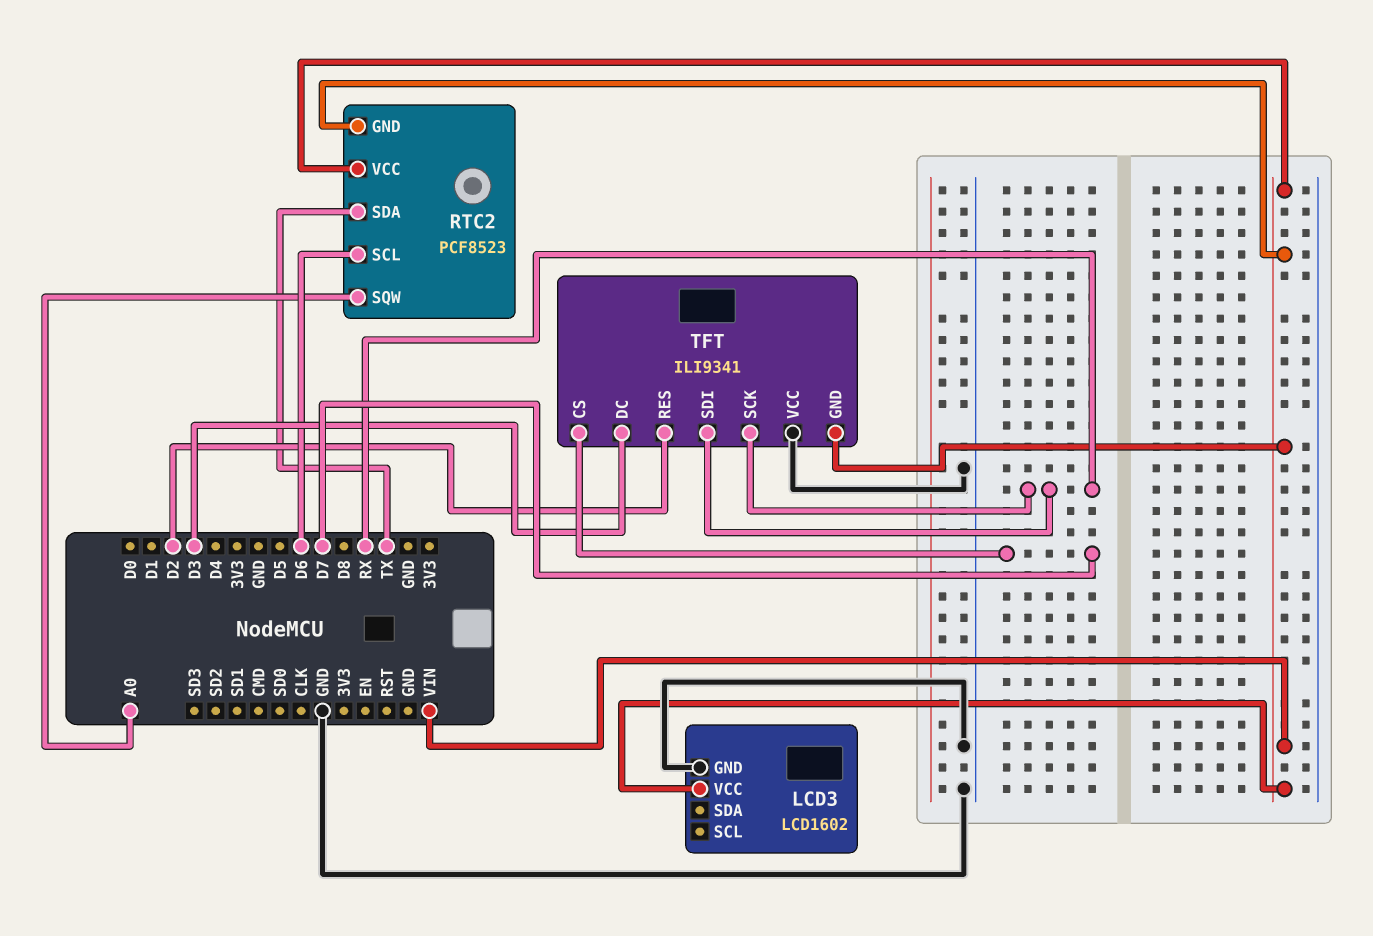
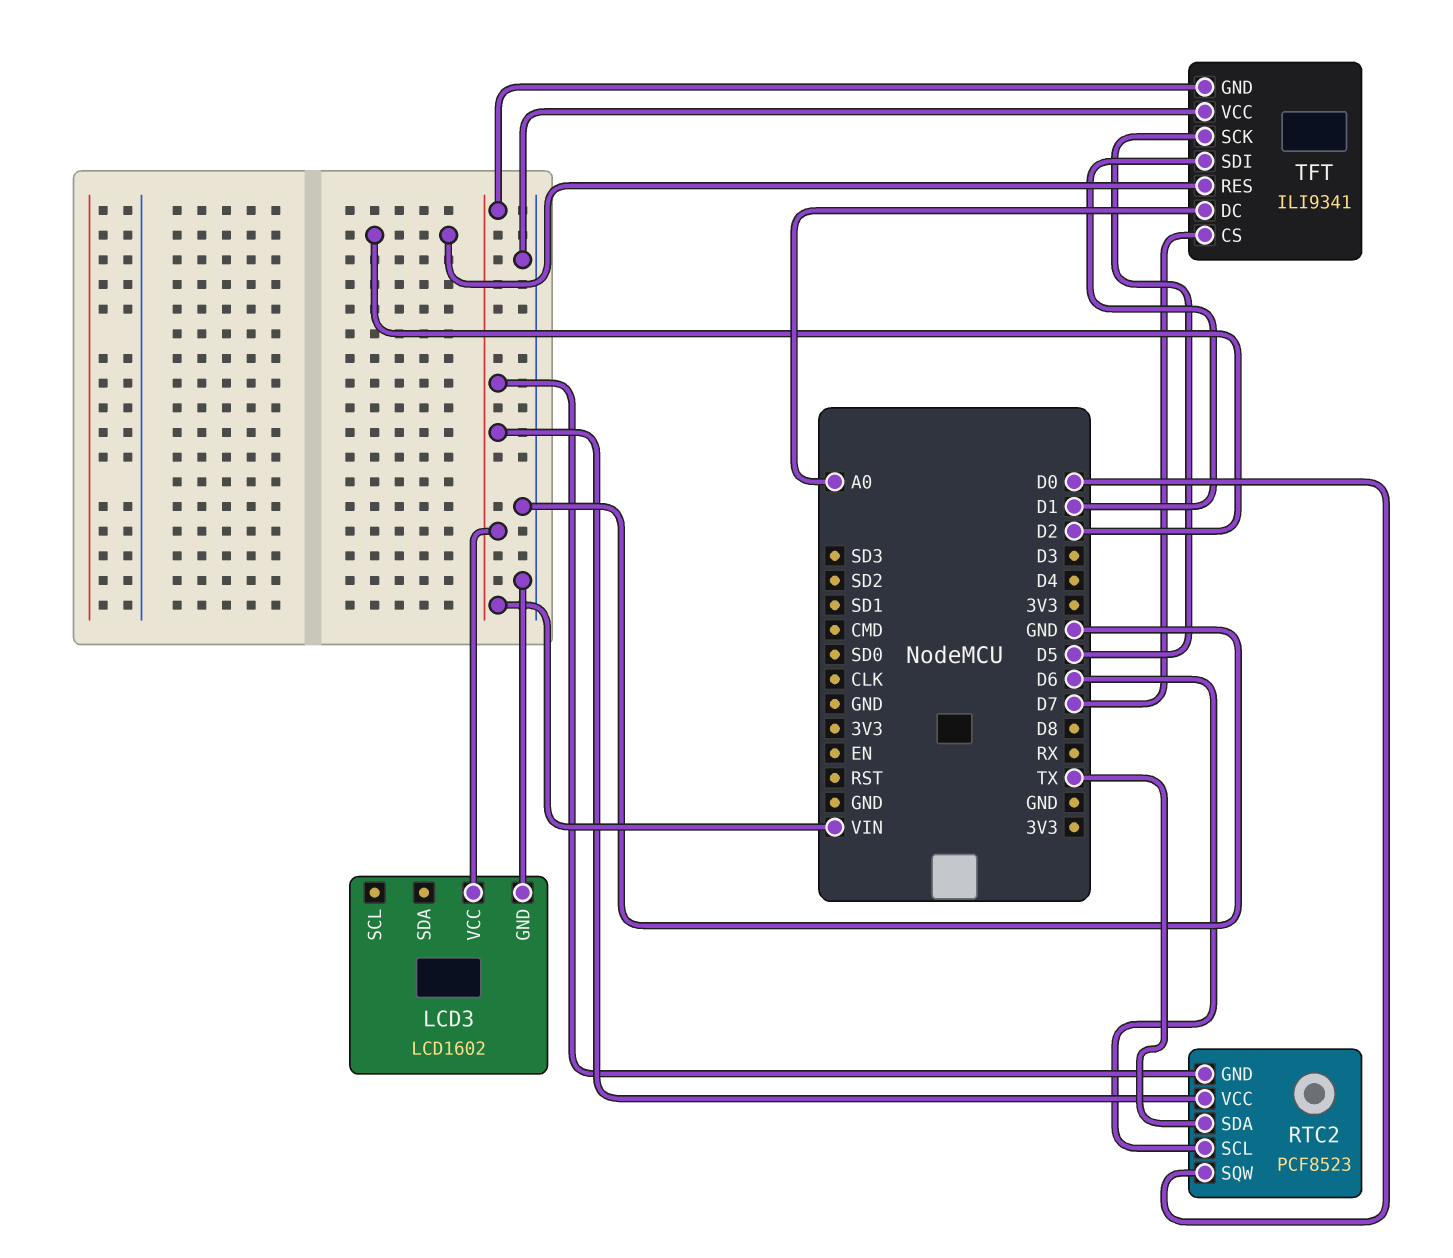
RTC2 pin SQW: A0 -> D0
TFT pin DC: D3 -> A0
TFT pin SCK: RX -> D5
TFT pin SDI: RX -> D1

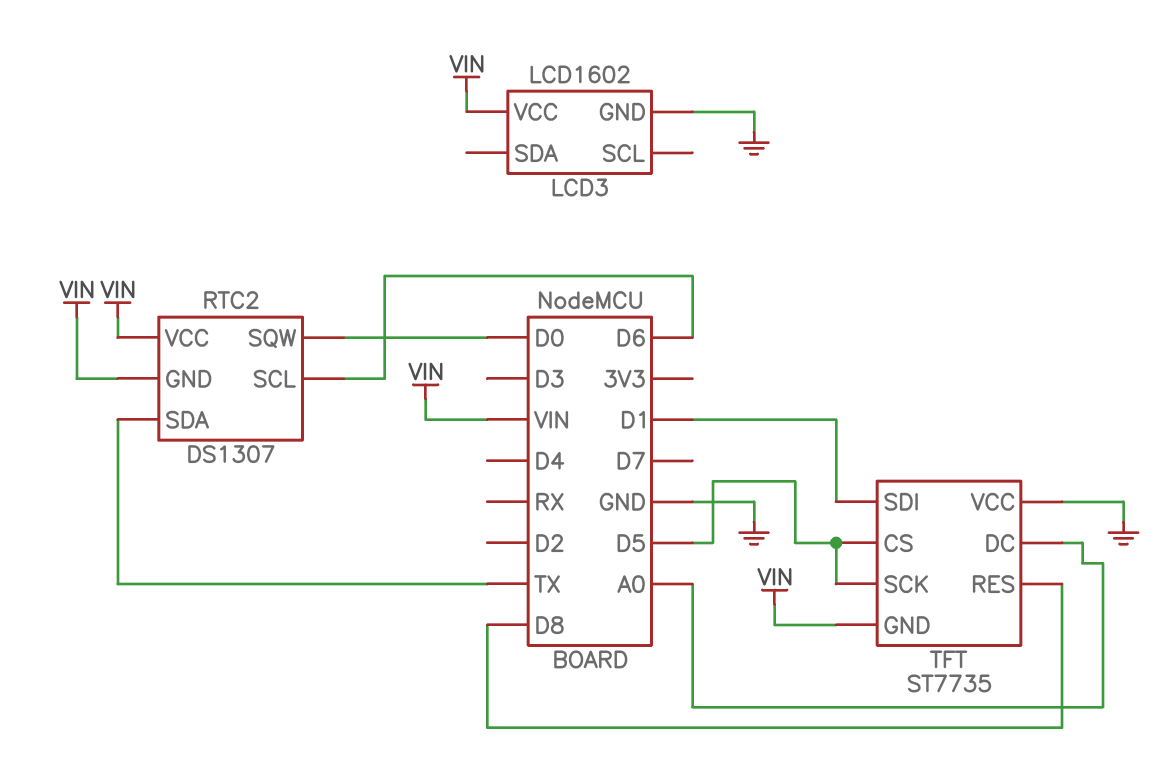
RTC2: PCF8523 -> DS1307
TFT: ILI9341 -> ST7735
TFT pin CS: D7 -> D5
TFT pin RES: D2 -> D8

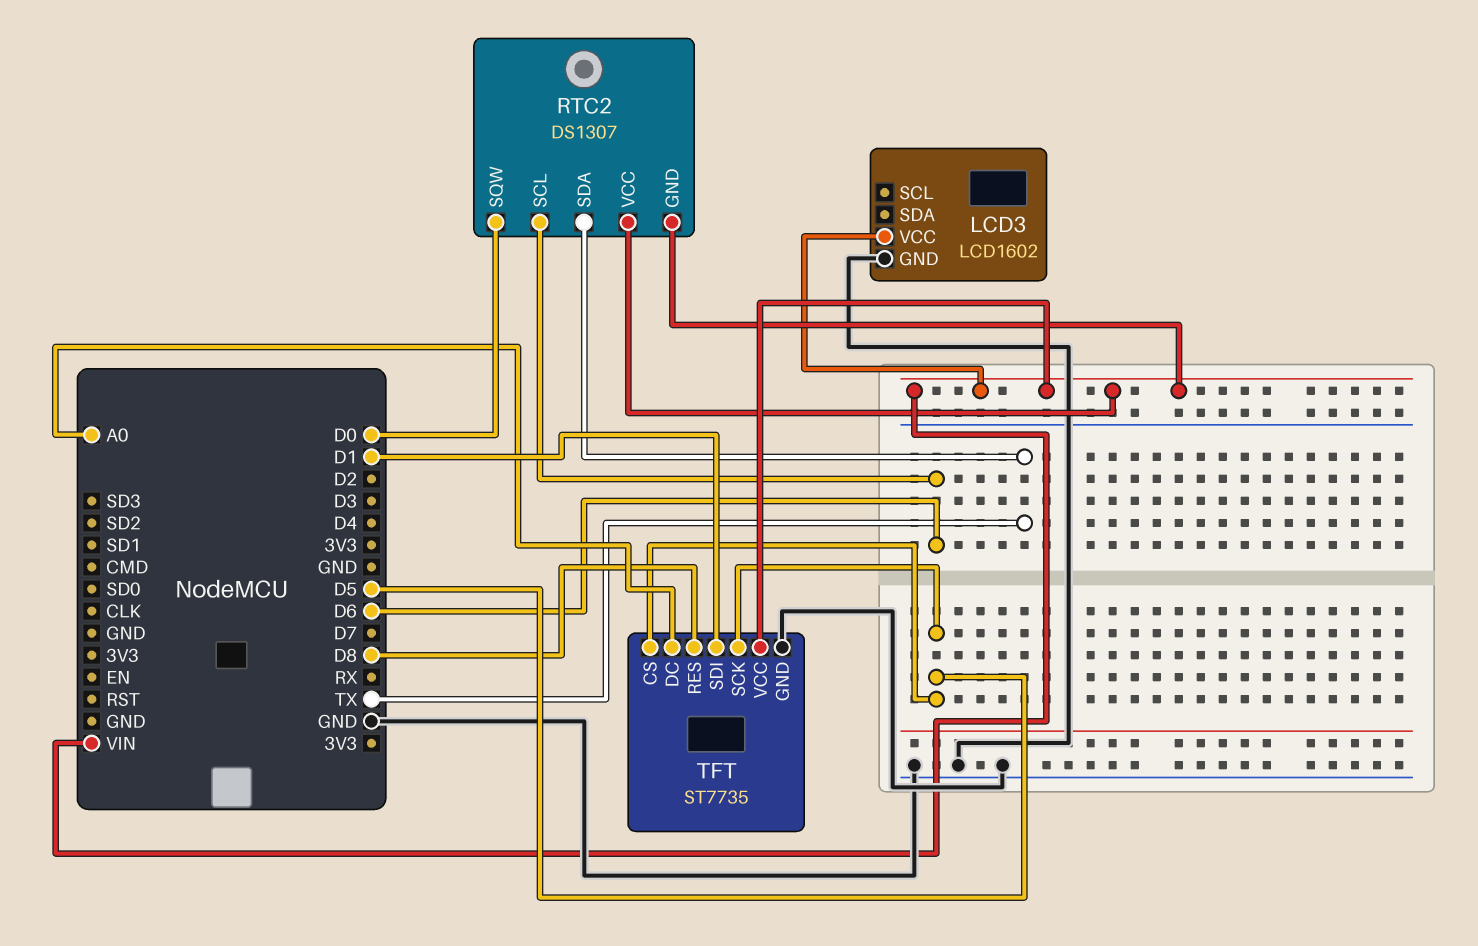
TFT pin GND: VIN -> GND
TFT pin VCC: GND -> VIN

